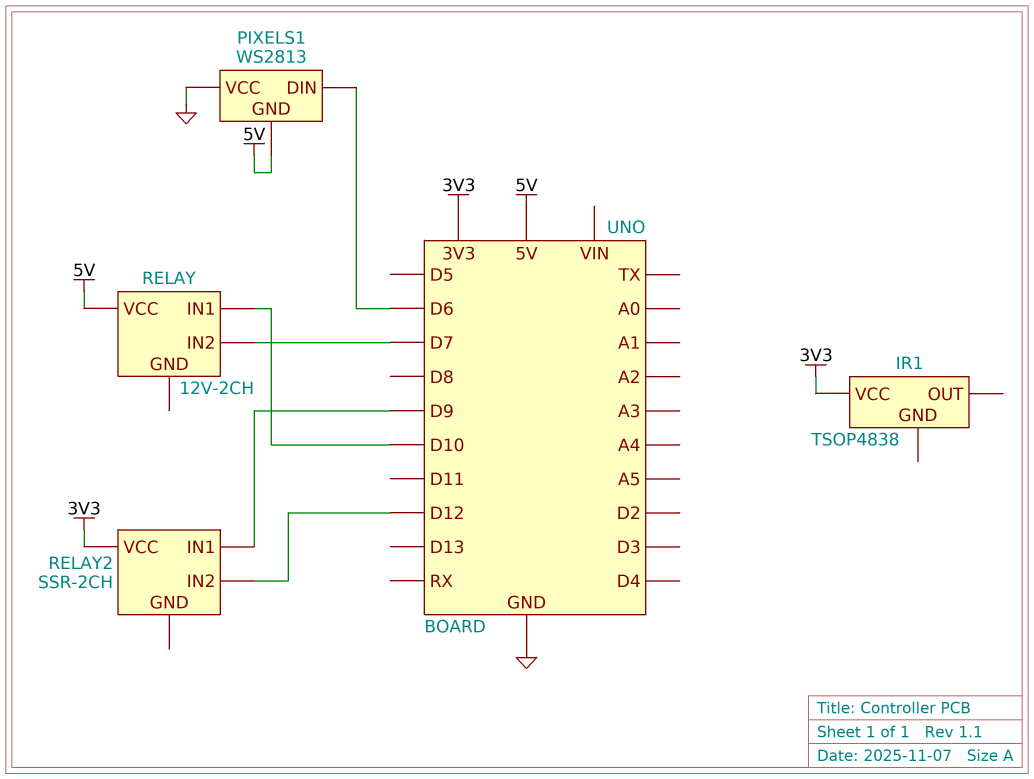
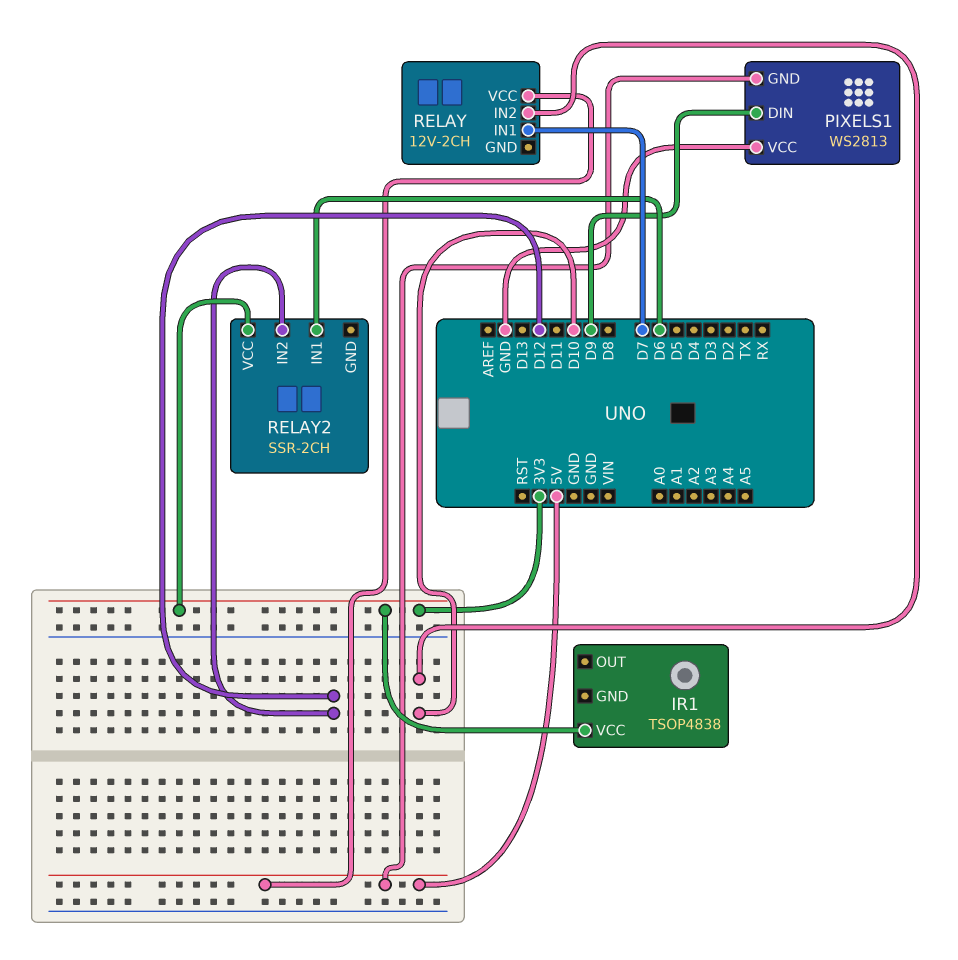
PIXELS1 pin DIN: D6 -> D9
RELAY pin IN1: D10 -> D7
RELAY pin IN2: D7 -> D10
RELAY2 pin IN1: D9 -> D6

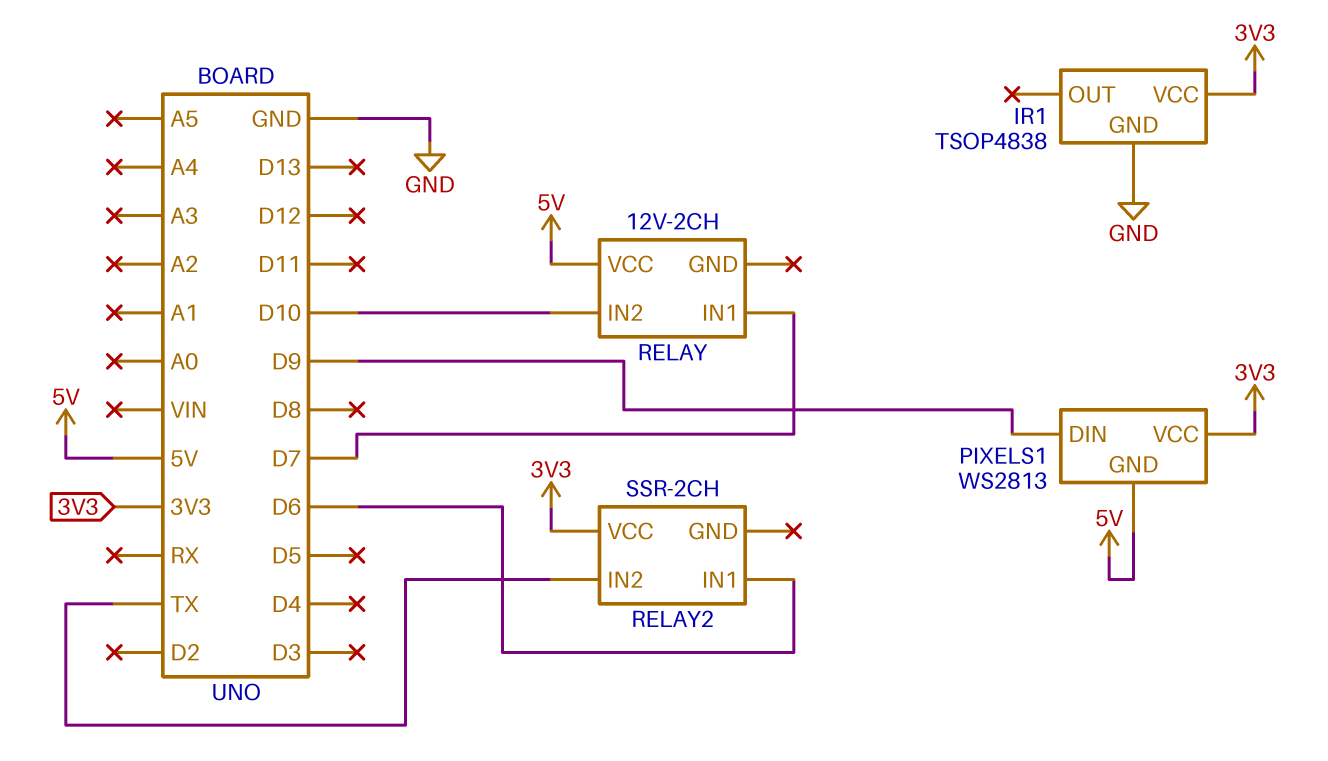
IR1 pin GND: none -> GND
PIXELS1 pin VCC: GND -> 3V3
RELAY2 pin IN2: D12 -> TX

